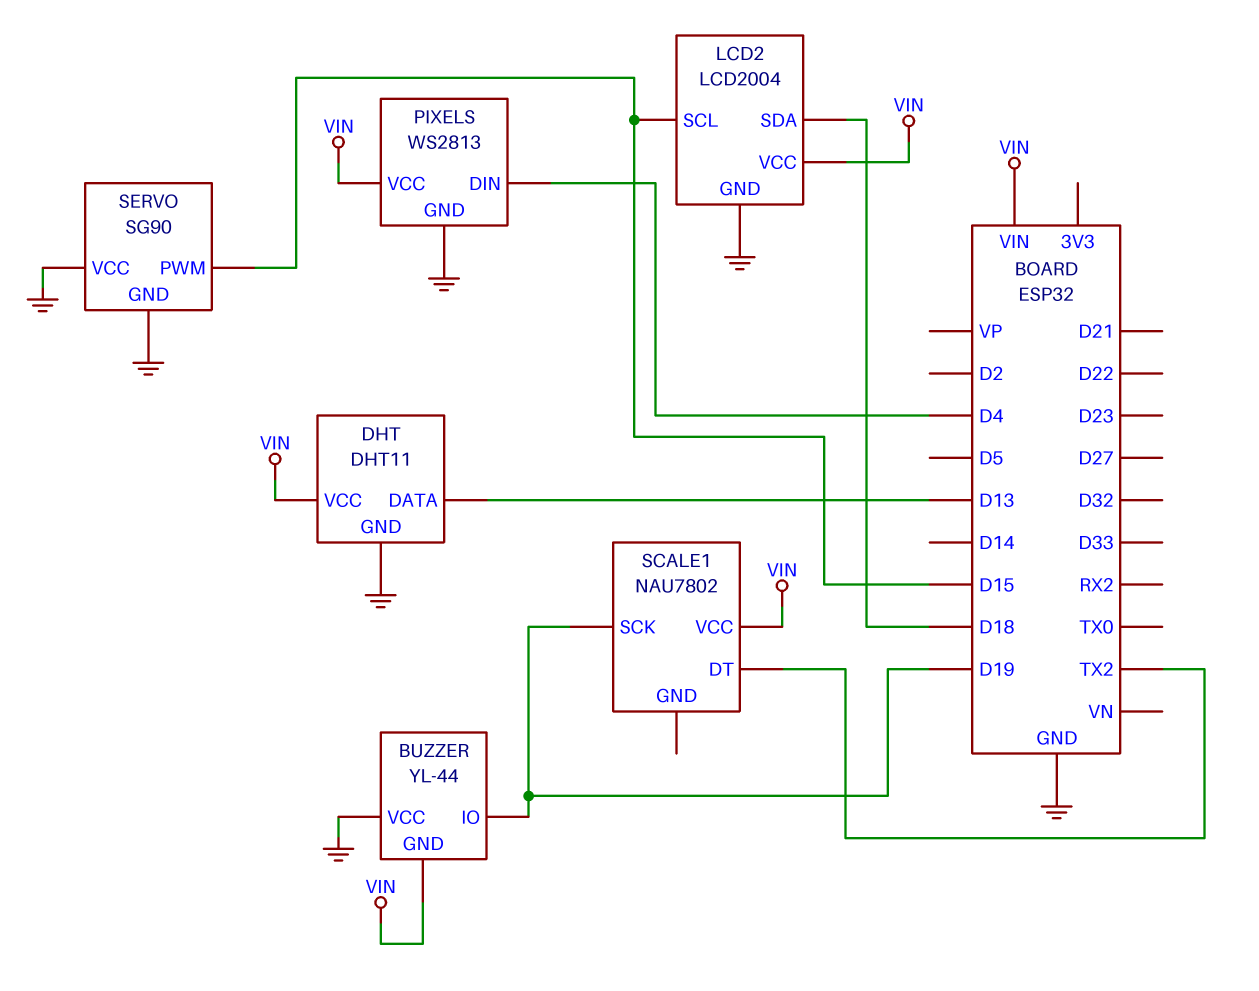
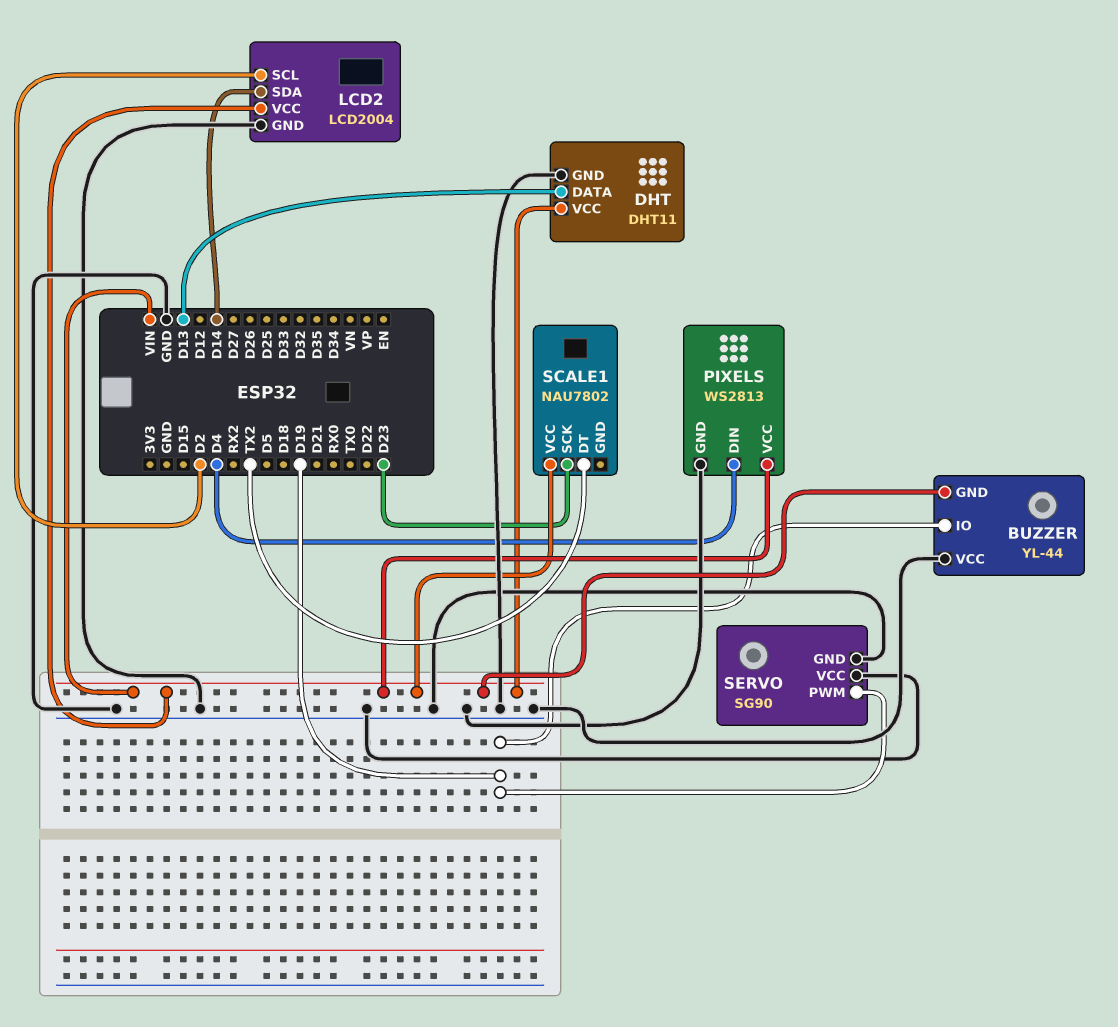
LCD2 pin SCL: D15 -> D2
LCD2 pin SDA: D18 -> D14
SCALE1 pin SCK: D19 -> D23
SERVO pin PWM: D15 -> D19

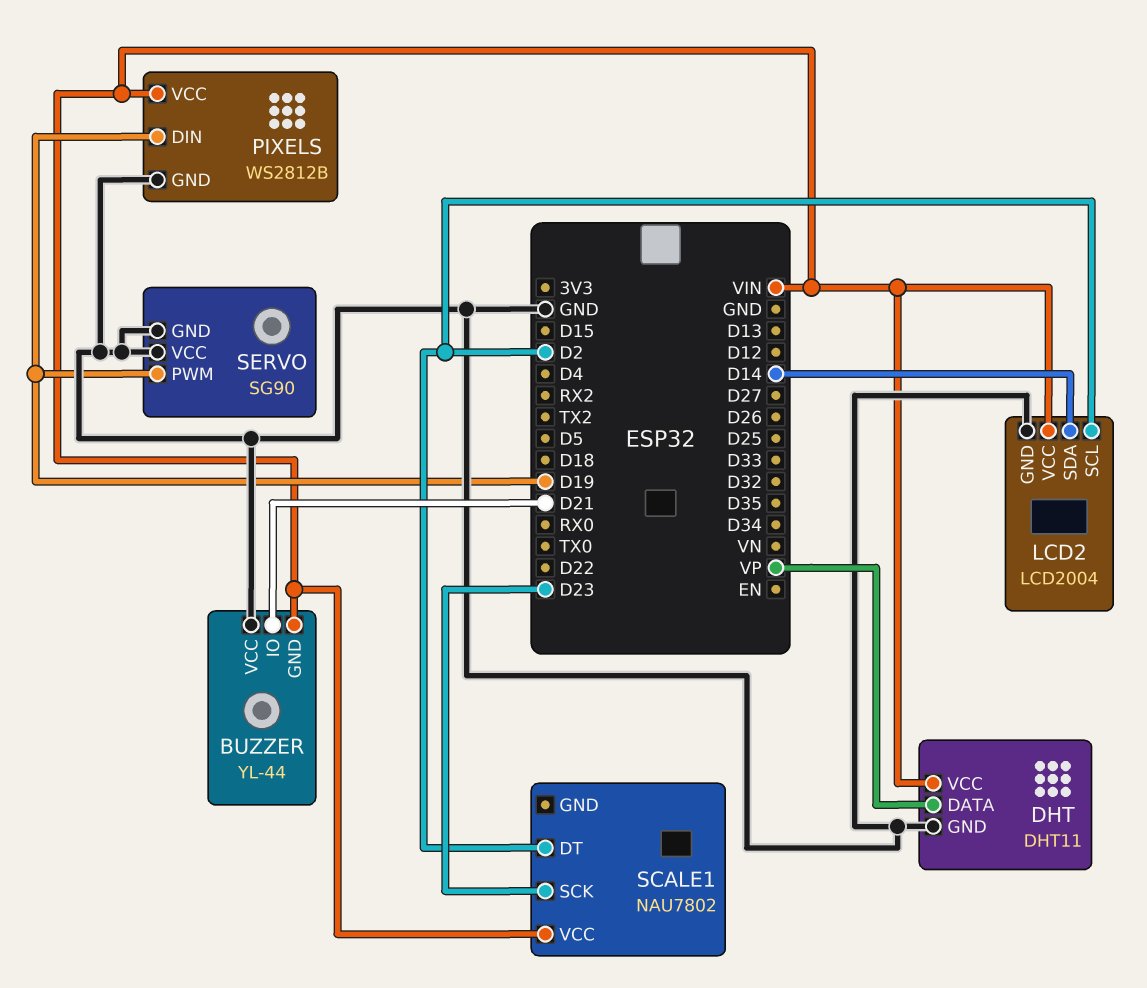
BUZZER pin IO: D19 -> D21
DHT pin DATA: D13 -> VP
PIXELS: WS2813 -> WS2812B
PIXELS pin DIN: D4 -> D19
SCALE1 pin DT: TX2 -> D2

